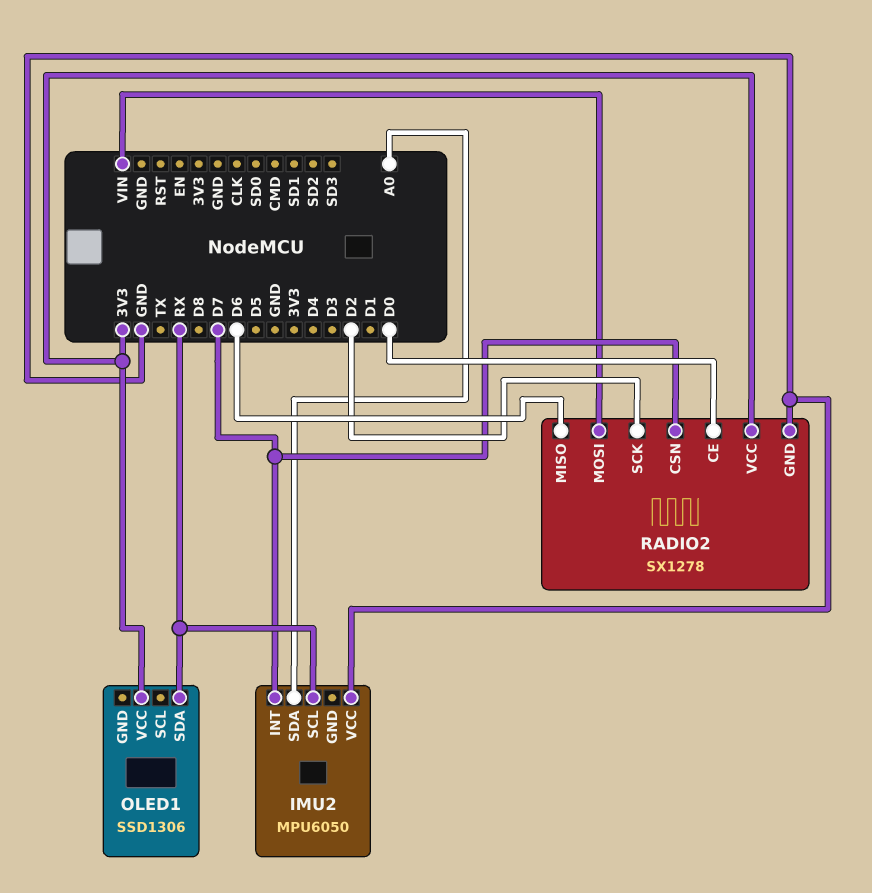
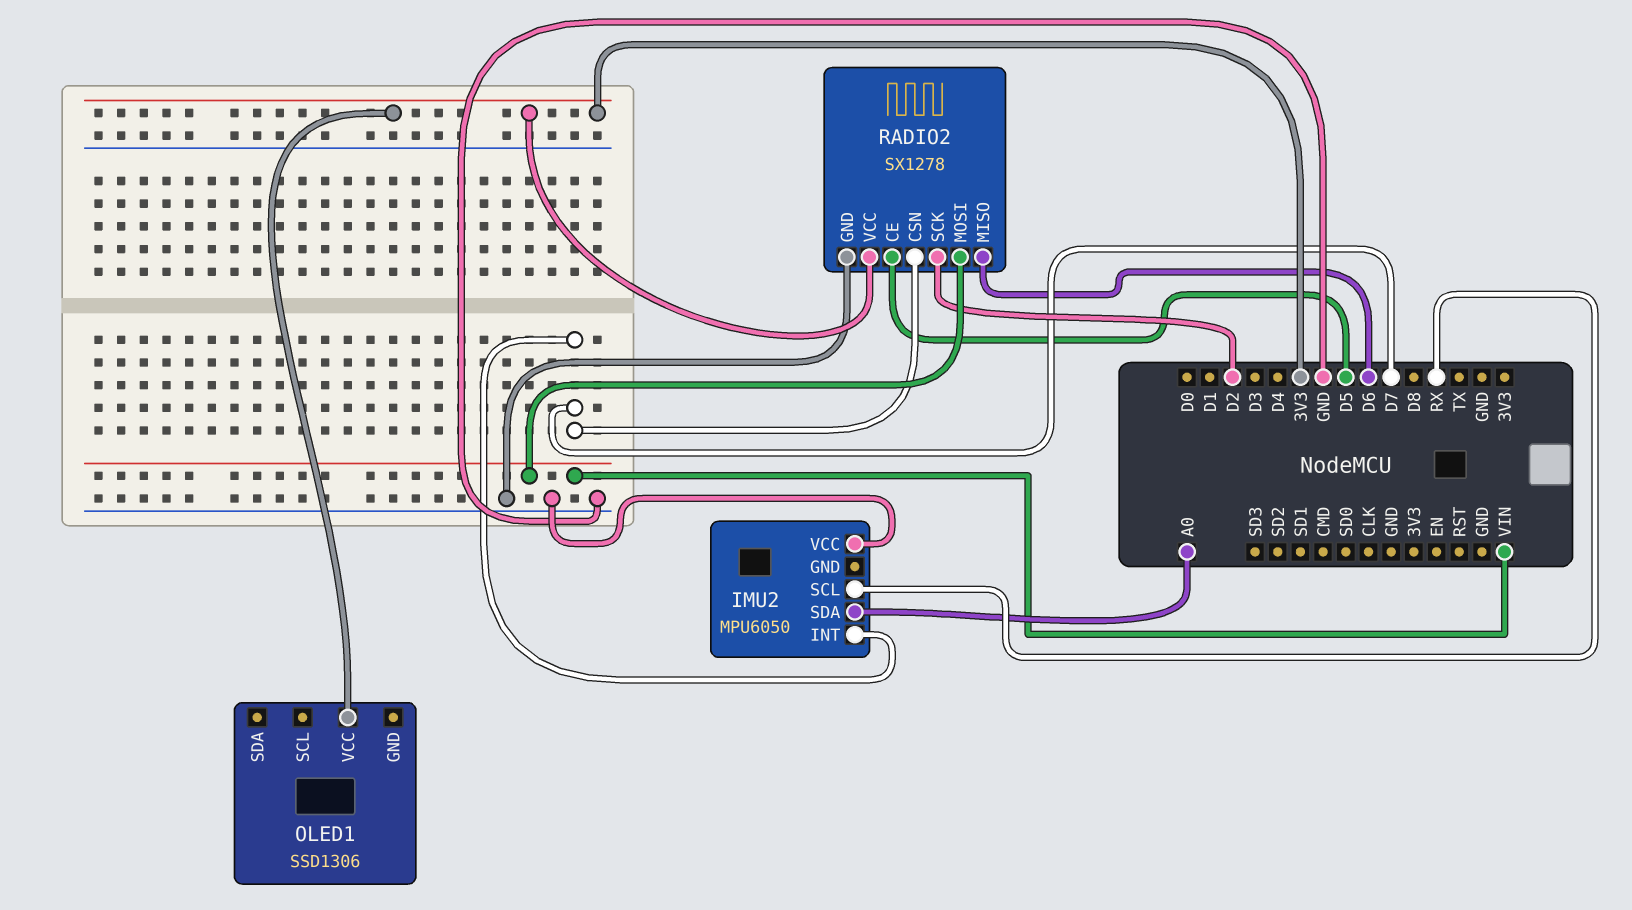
OLED1 pin SDA: RX -> none
RADIO2 pin CE: D0 -> D5

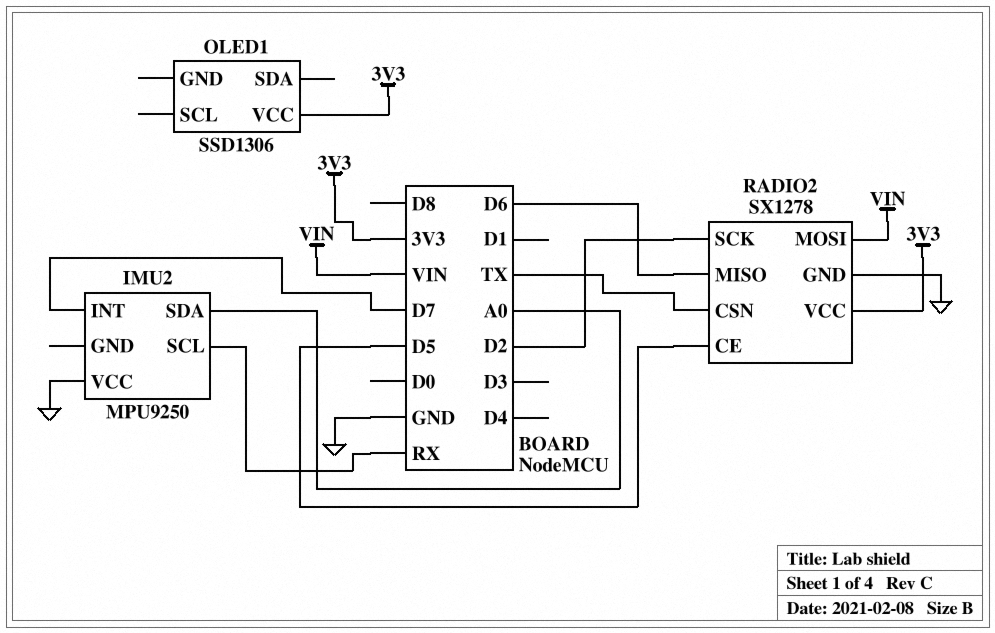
IMU2: MPU6050 -> MPU9250
RADIO2 pin CSN: D7 -> TX

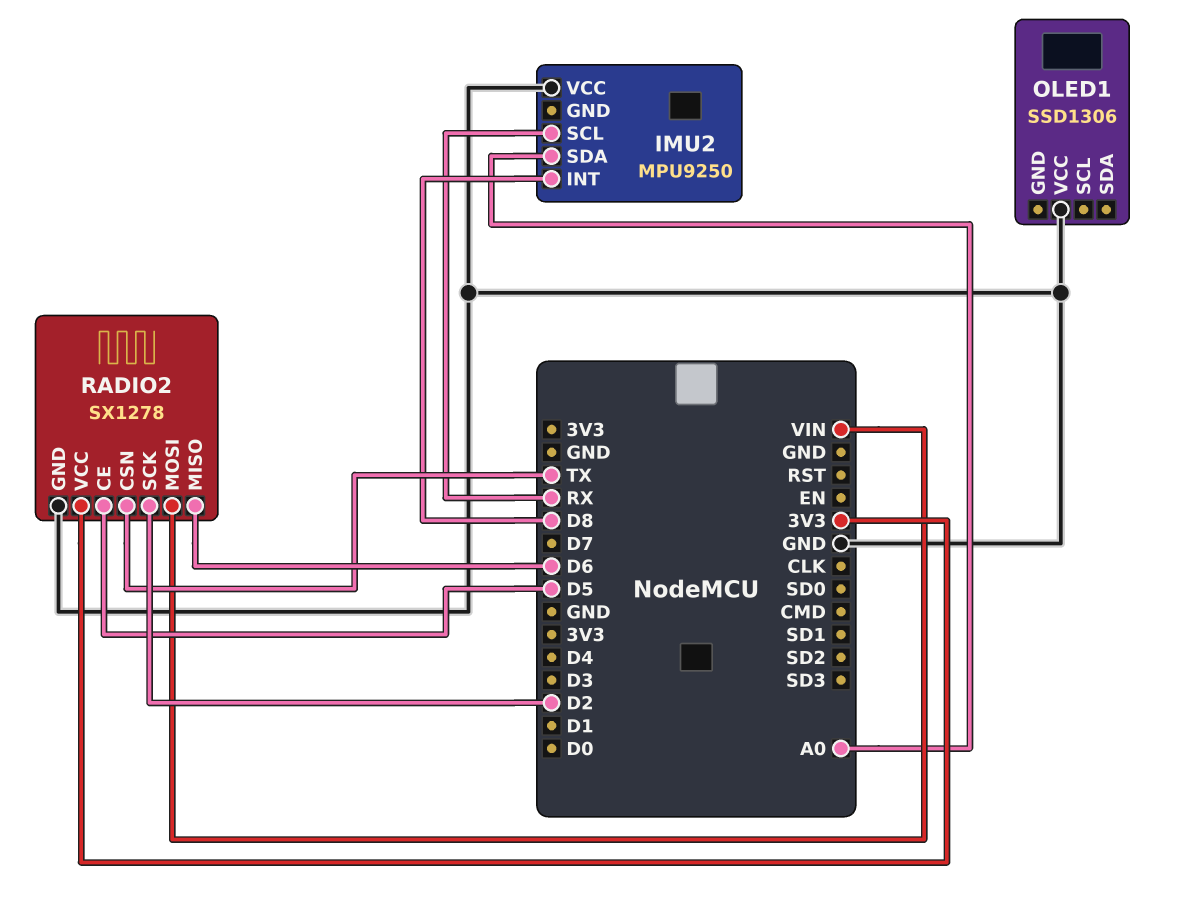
IMU2 pin INT: D7 -> D8
OLED1 pin VCC: 3V3 -> GND

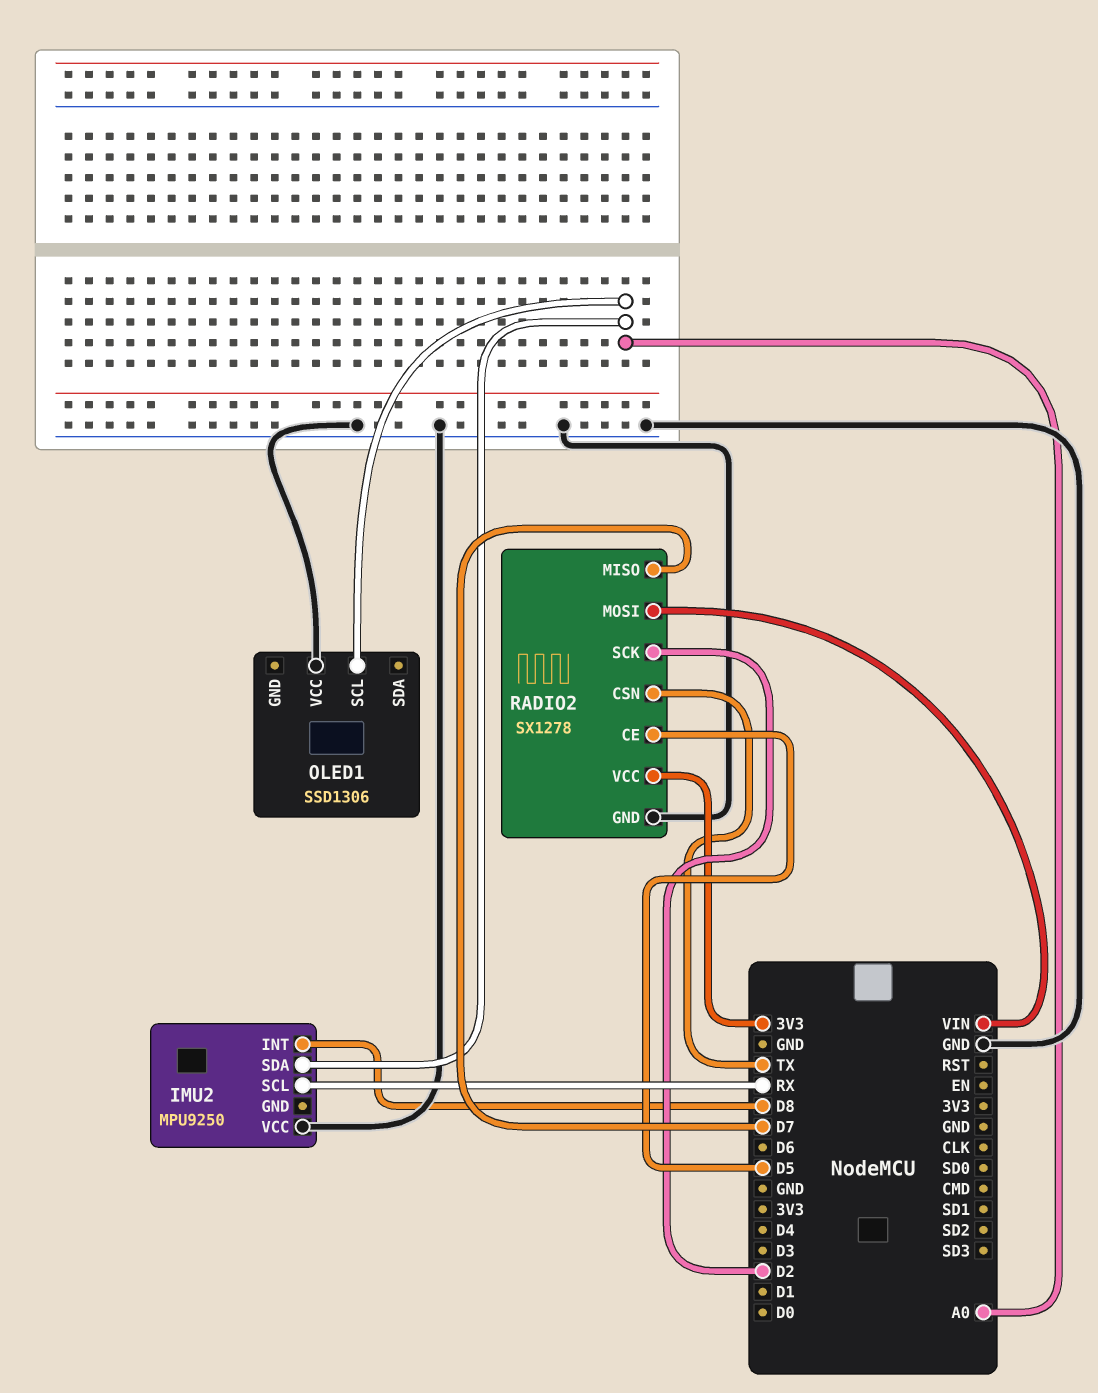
OLED1 pin SCL: none -> A0
RADIO2 pin MISO: D6 -> D7

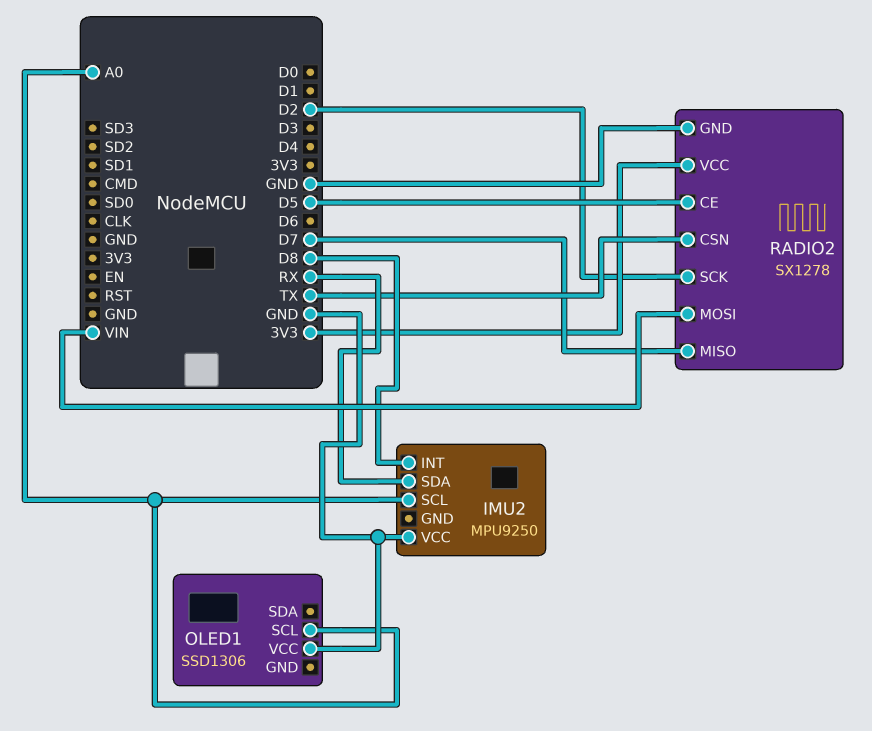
IMU2 pin SCL: RX -> A0
IMU2 pin SDA: A0 -> RX

